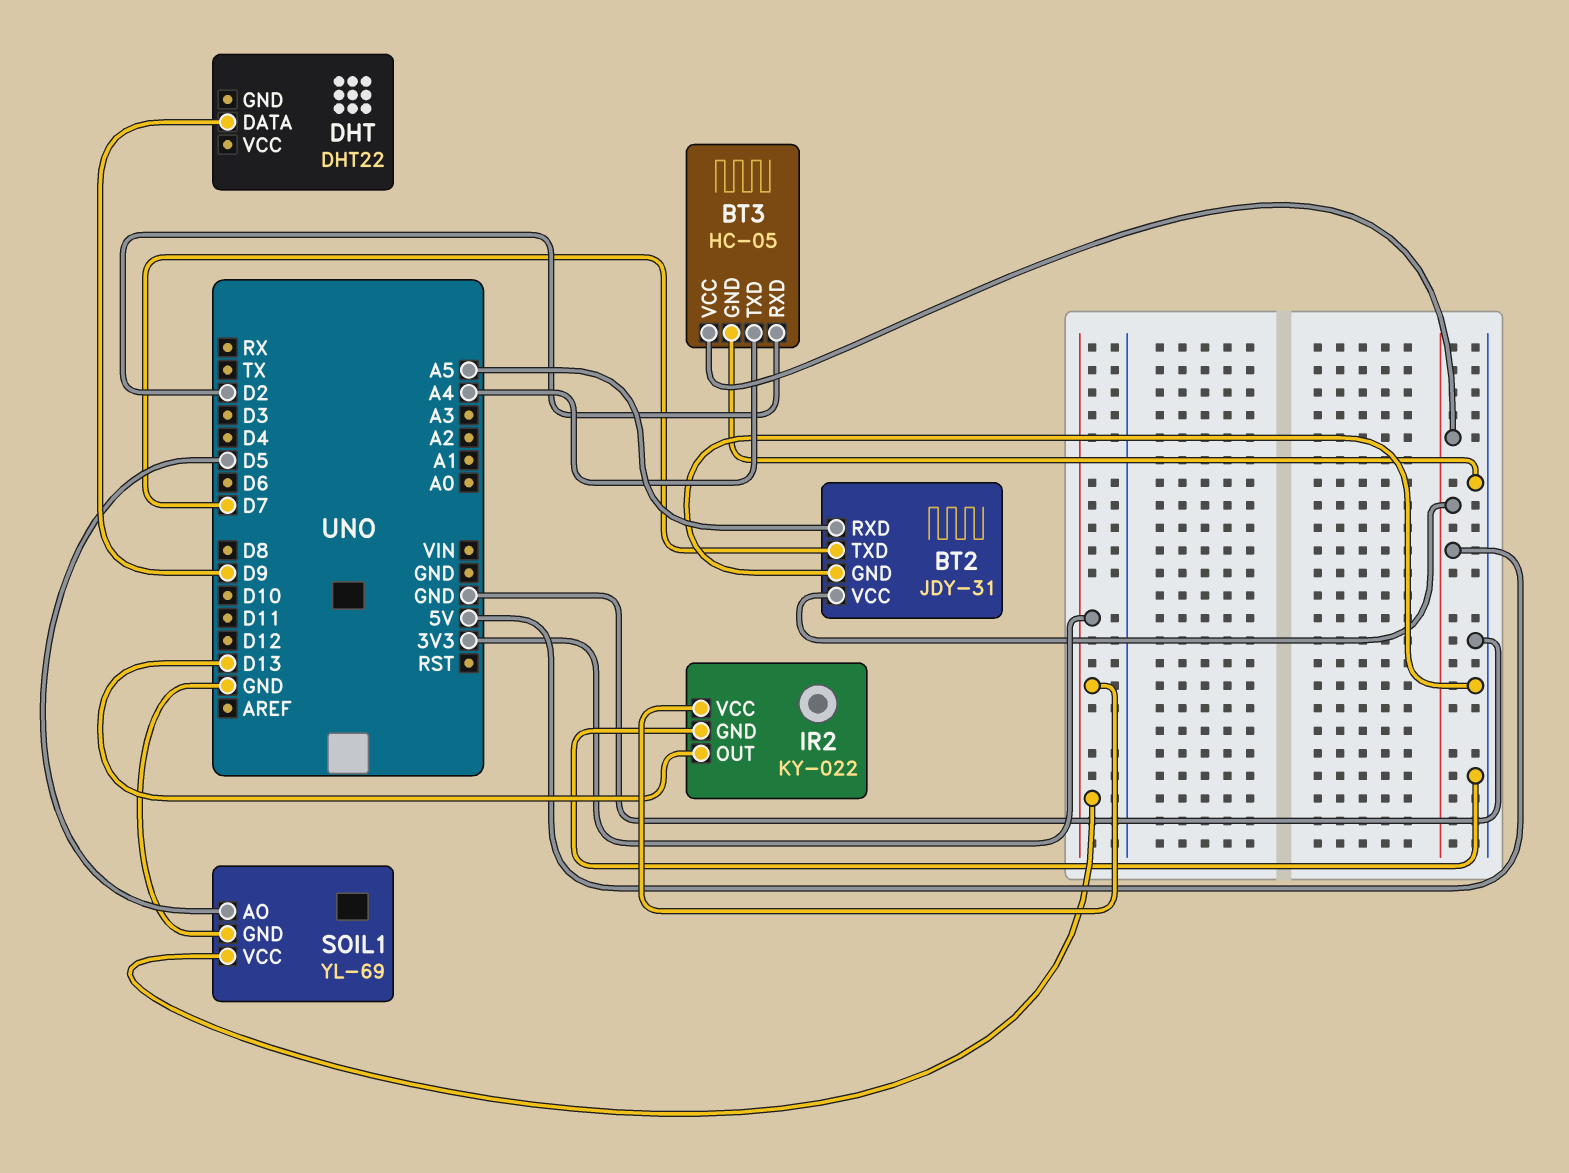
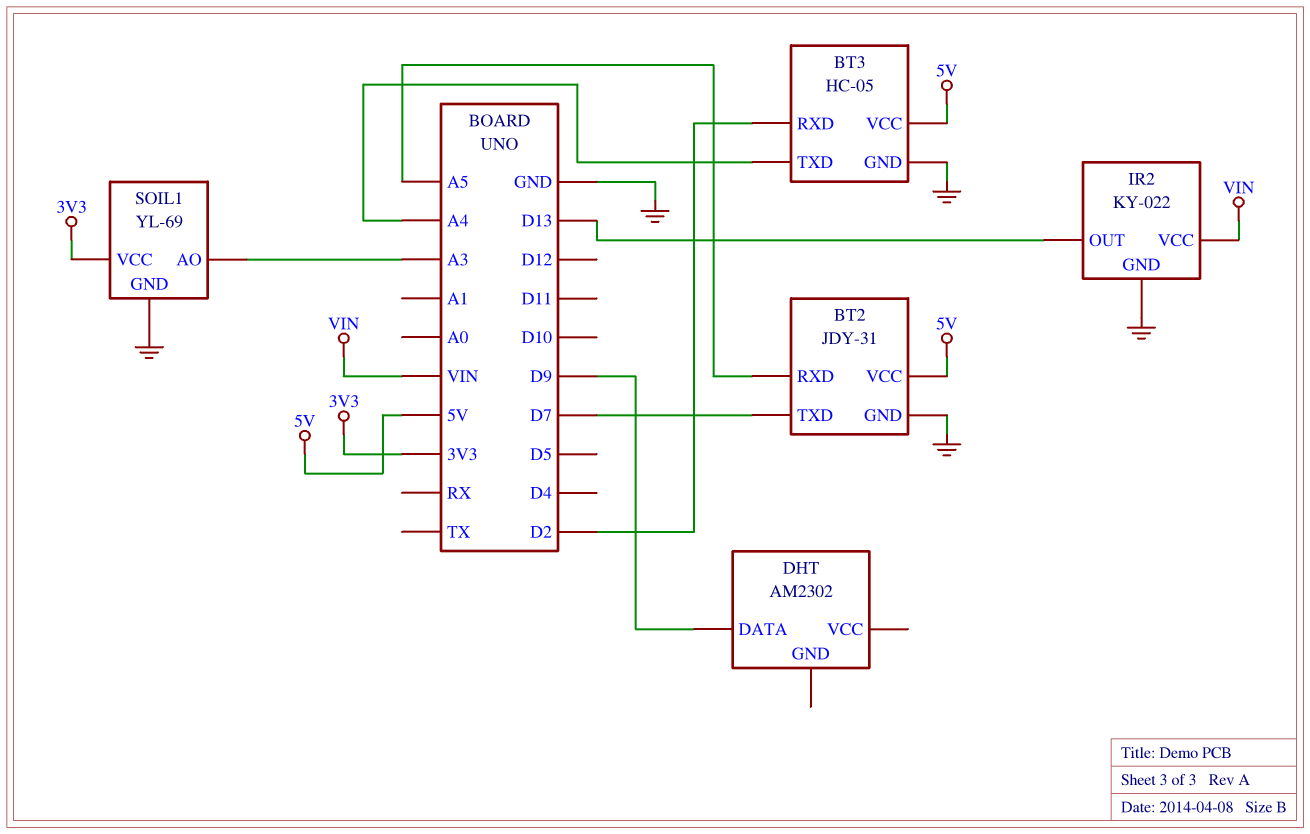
DHT: DHT22 -> AM2302
IR2 pin VCC: 3V3 -> VIN
SOIL1 pin AO: D5 -> A3

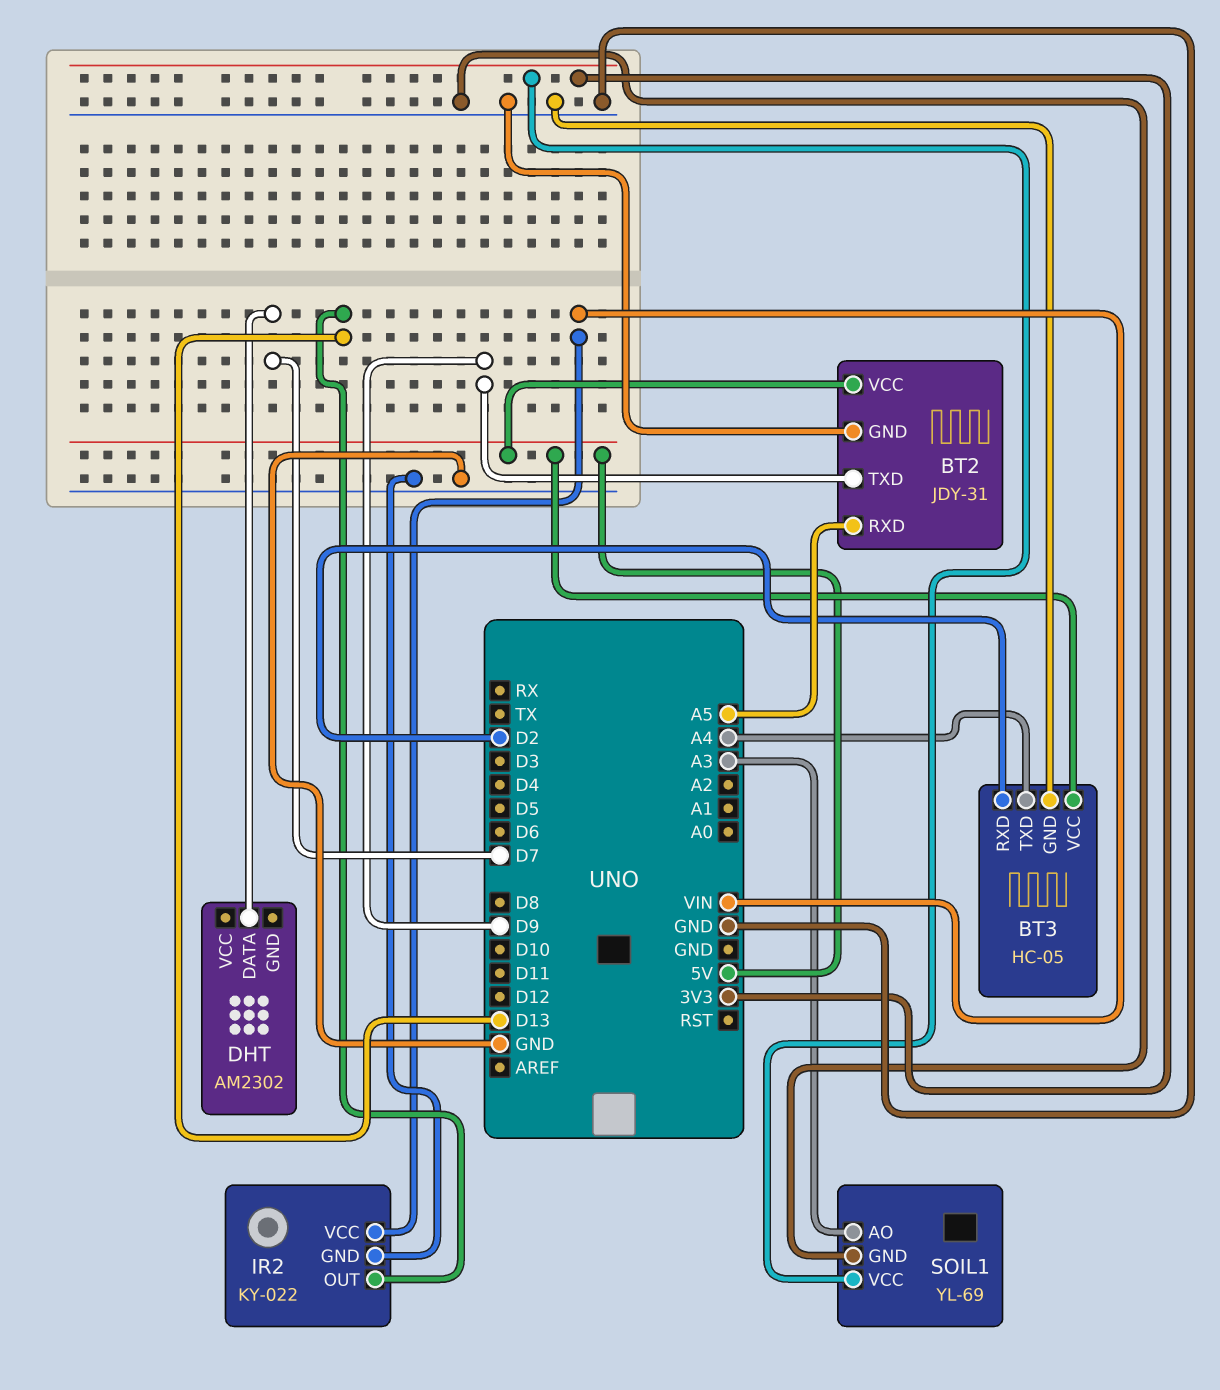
BT2 pin TXD: D7 -> D9
DHT pin DATA: D9 -> D7

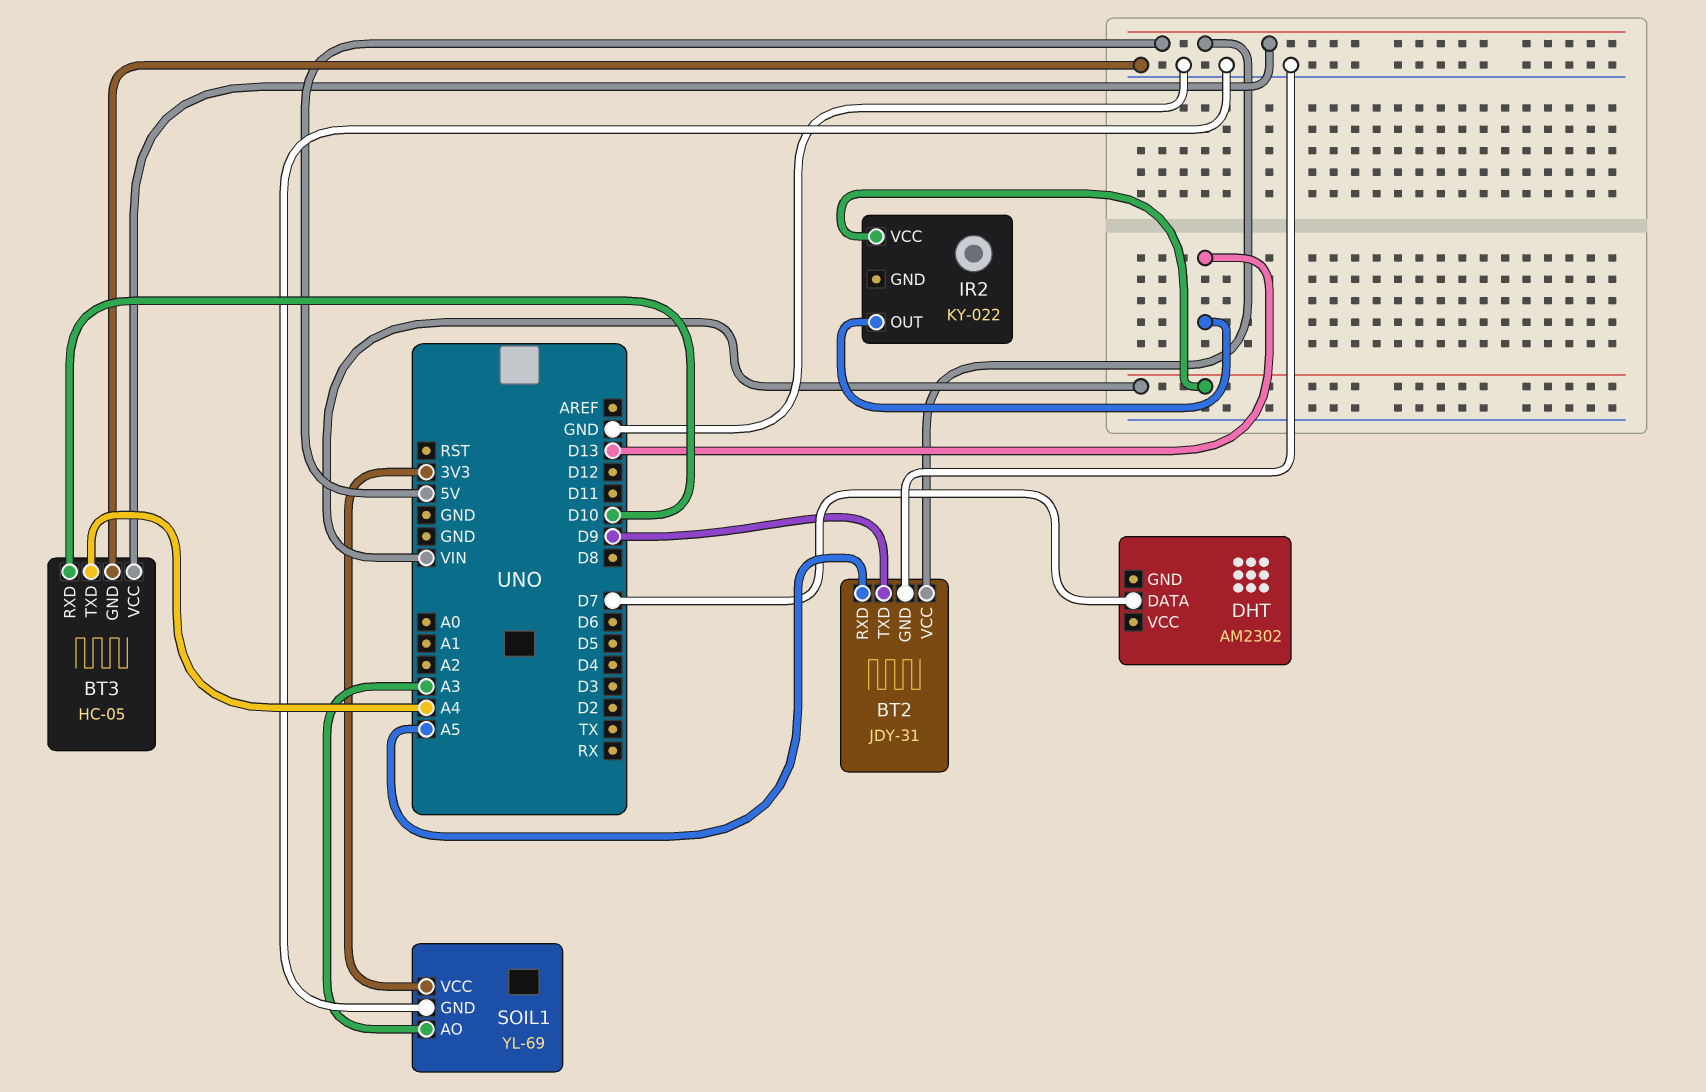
BT3 pin RXD: D2 -> D10
IR2 pin GND: GND -> none

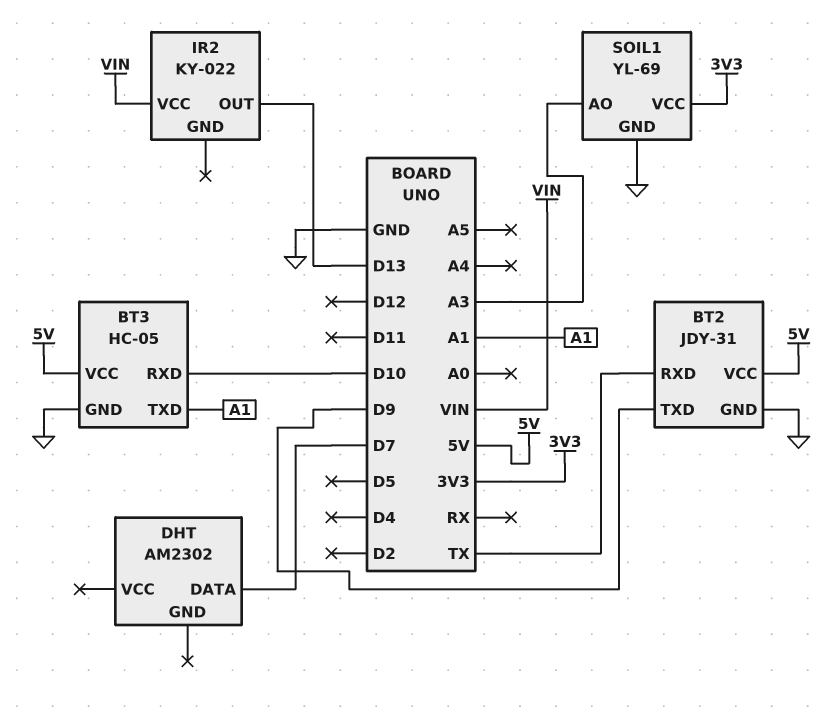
BT2 pin RXD: A5 -> TX
BT3 pin TXD: A4 -> A1

